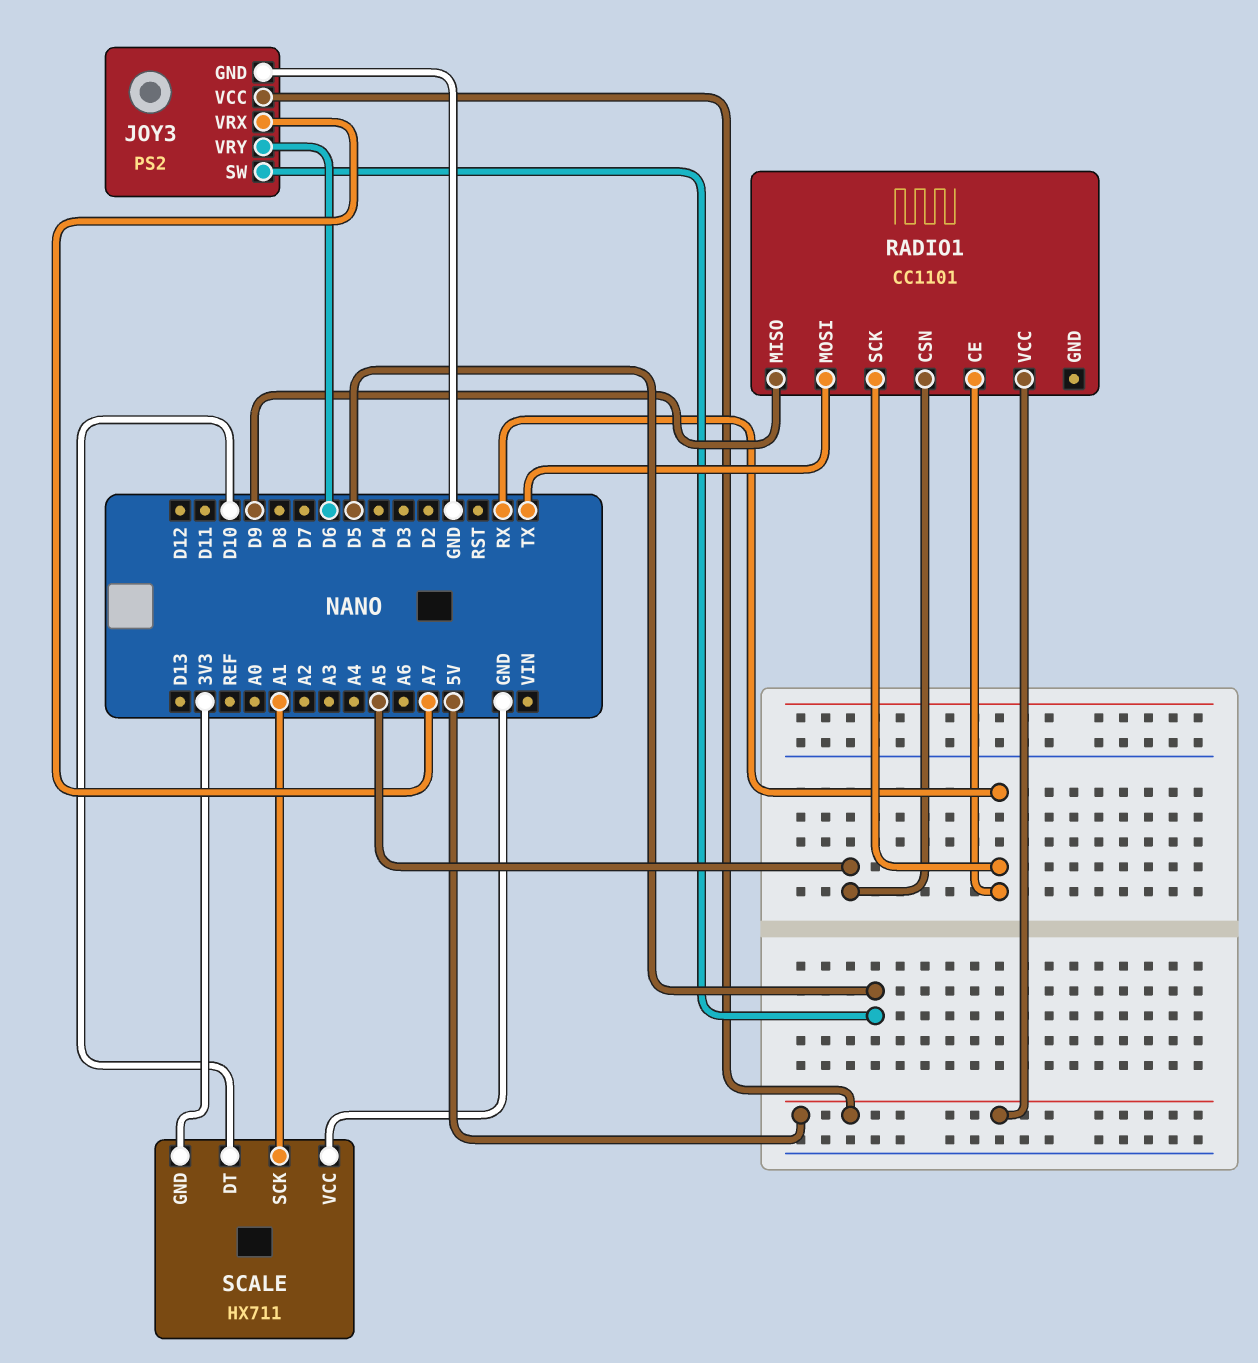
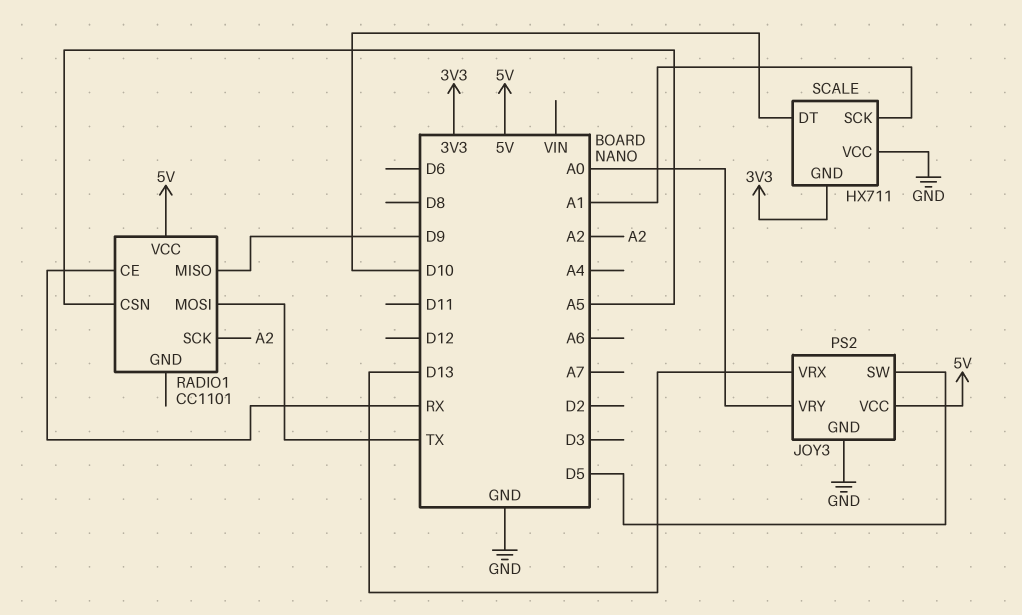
JOY3 pin VRX: A7 -> D13
JOY3 pin VRY: D6 -> A0
RADIO1 pin SCK: RX -> A2

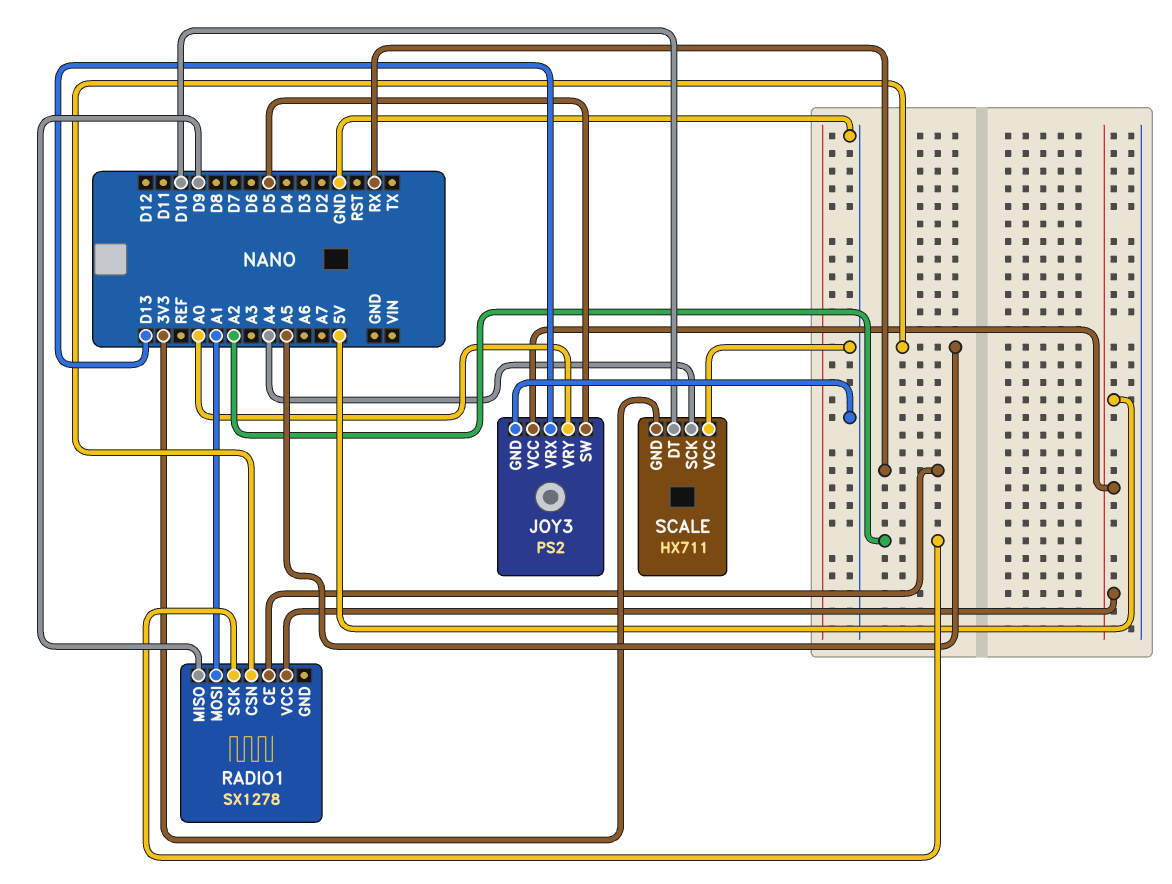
RADIO1: CC1101 -> SX1278
RADIO1 pin MOSI: TX -> A1
SCALE pin SCK: A1 -> A4

